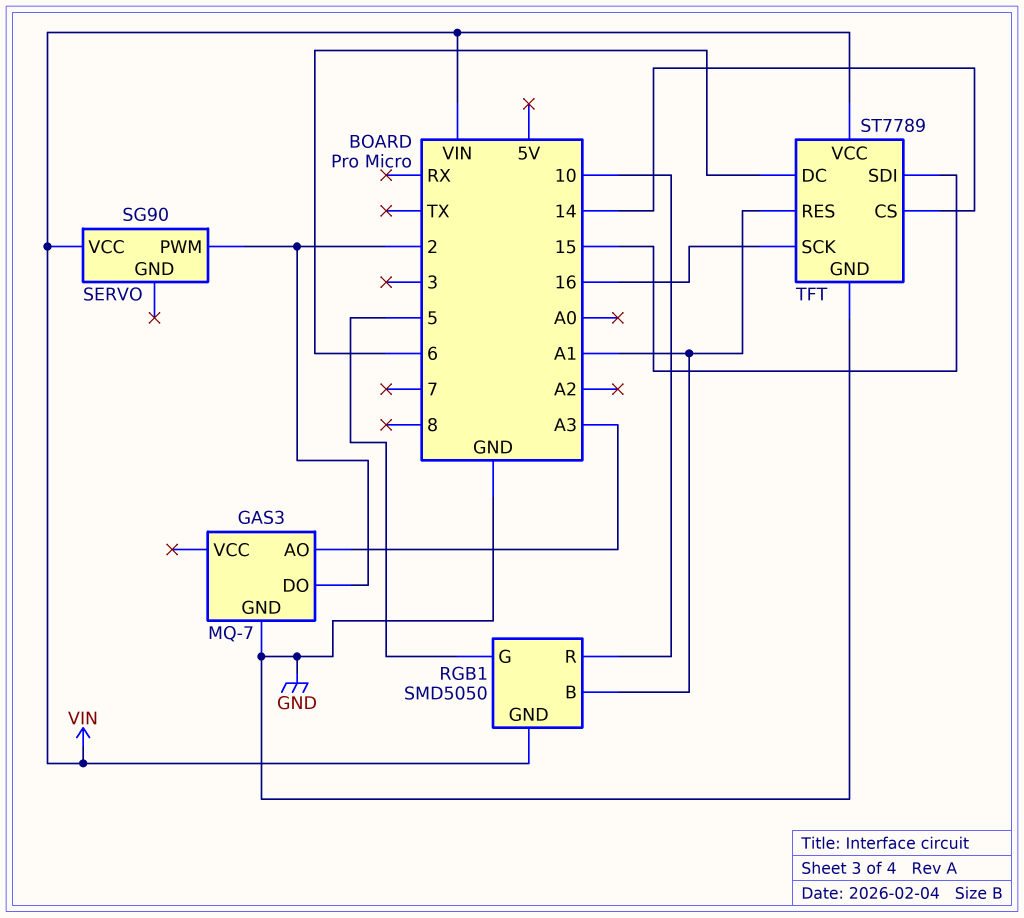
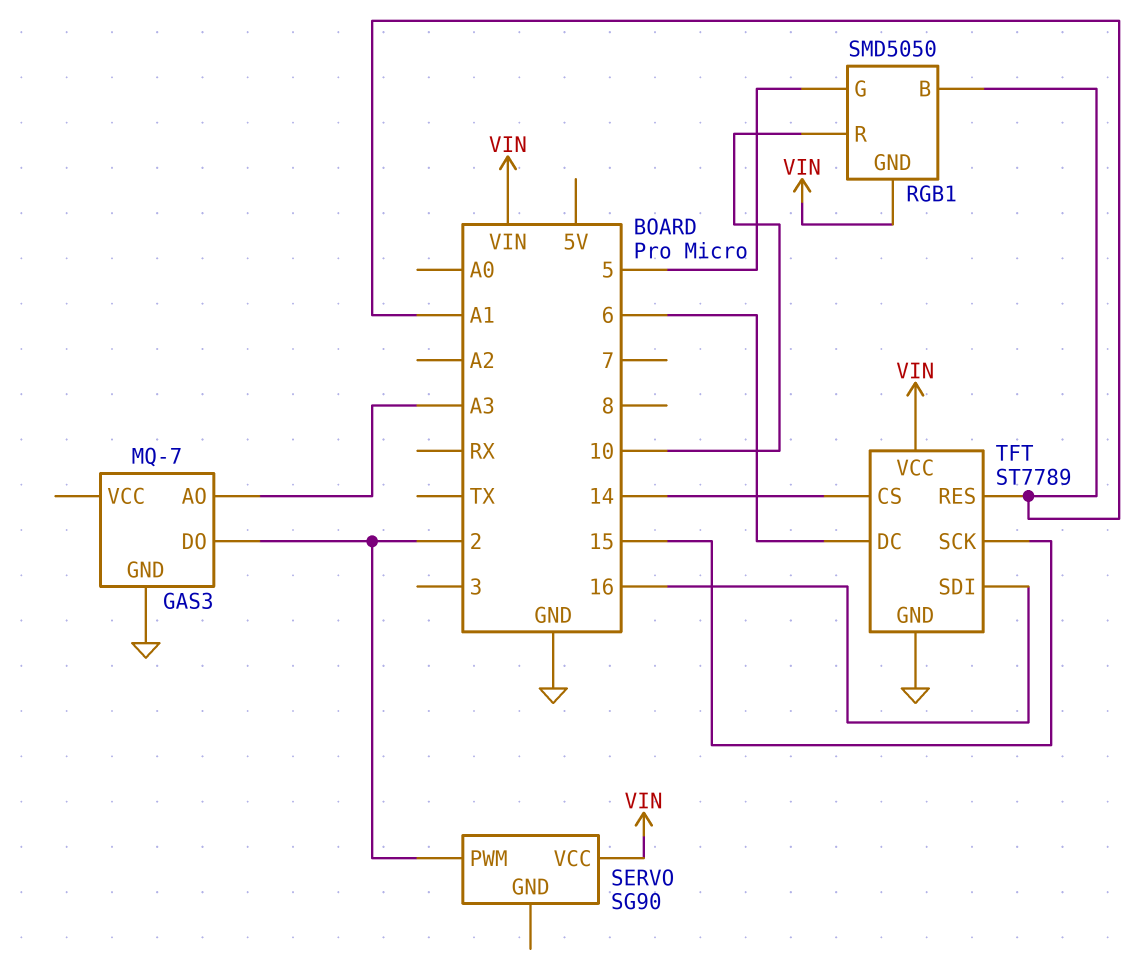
TFT pin SCK: 16 -> 15
TFT pin SDI: 15 -> 16

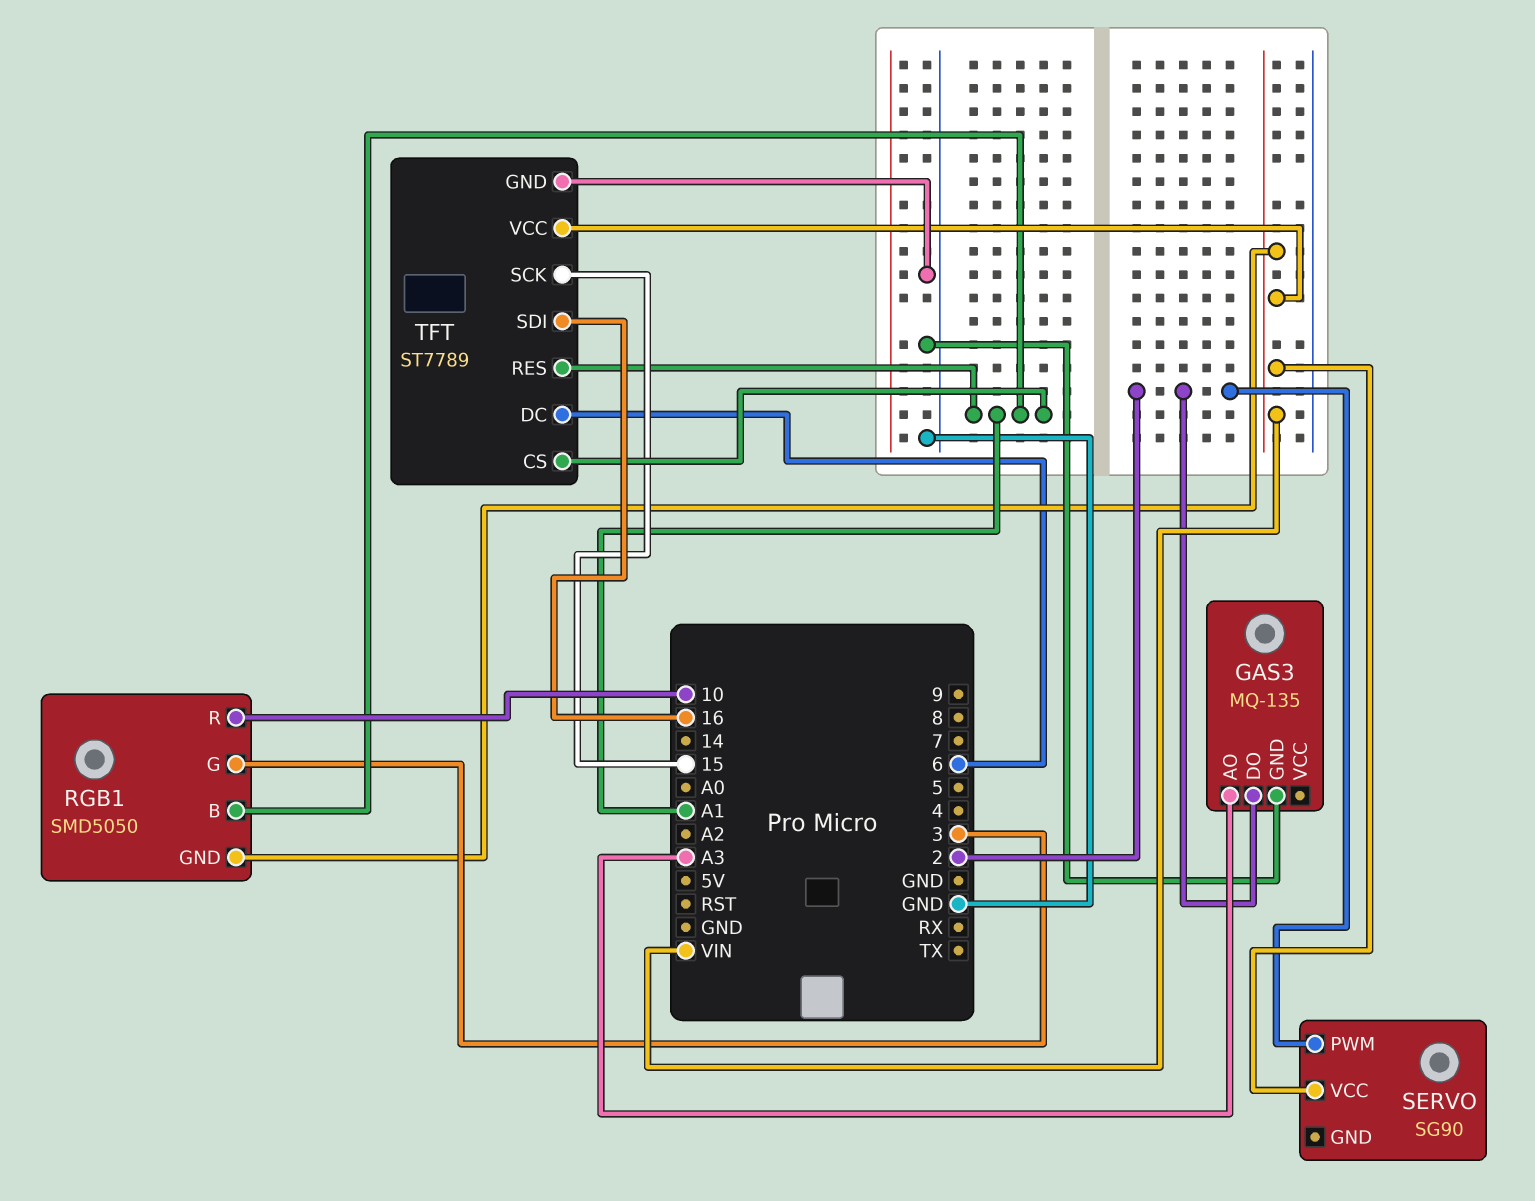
GAS3: MQ-7 -> MQ-135
RGB1 pin G: 5 -> 3
TFT pin CS: 14 -> A1

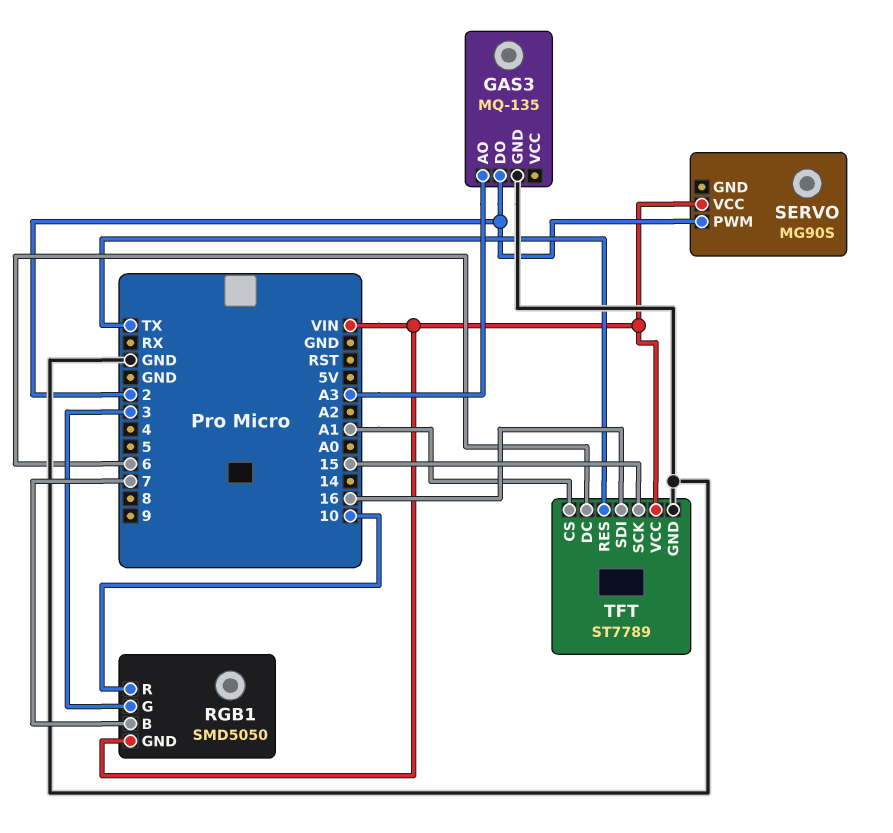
RGB1 pin B: A1 -> 7
SERVO: SG90 -> MG90S
TFT pin RES: A1 -> TX

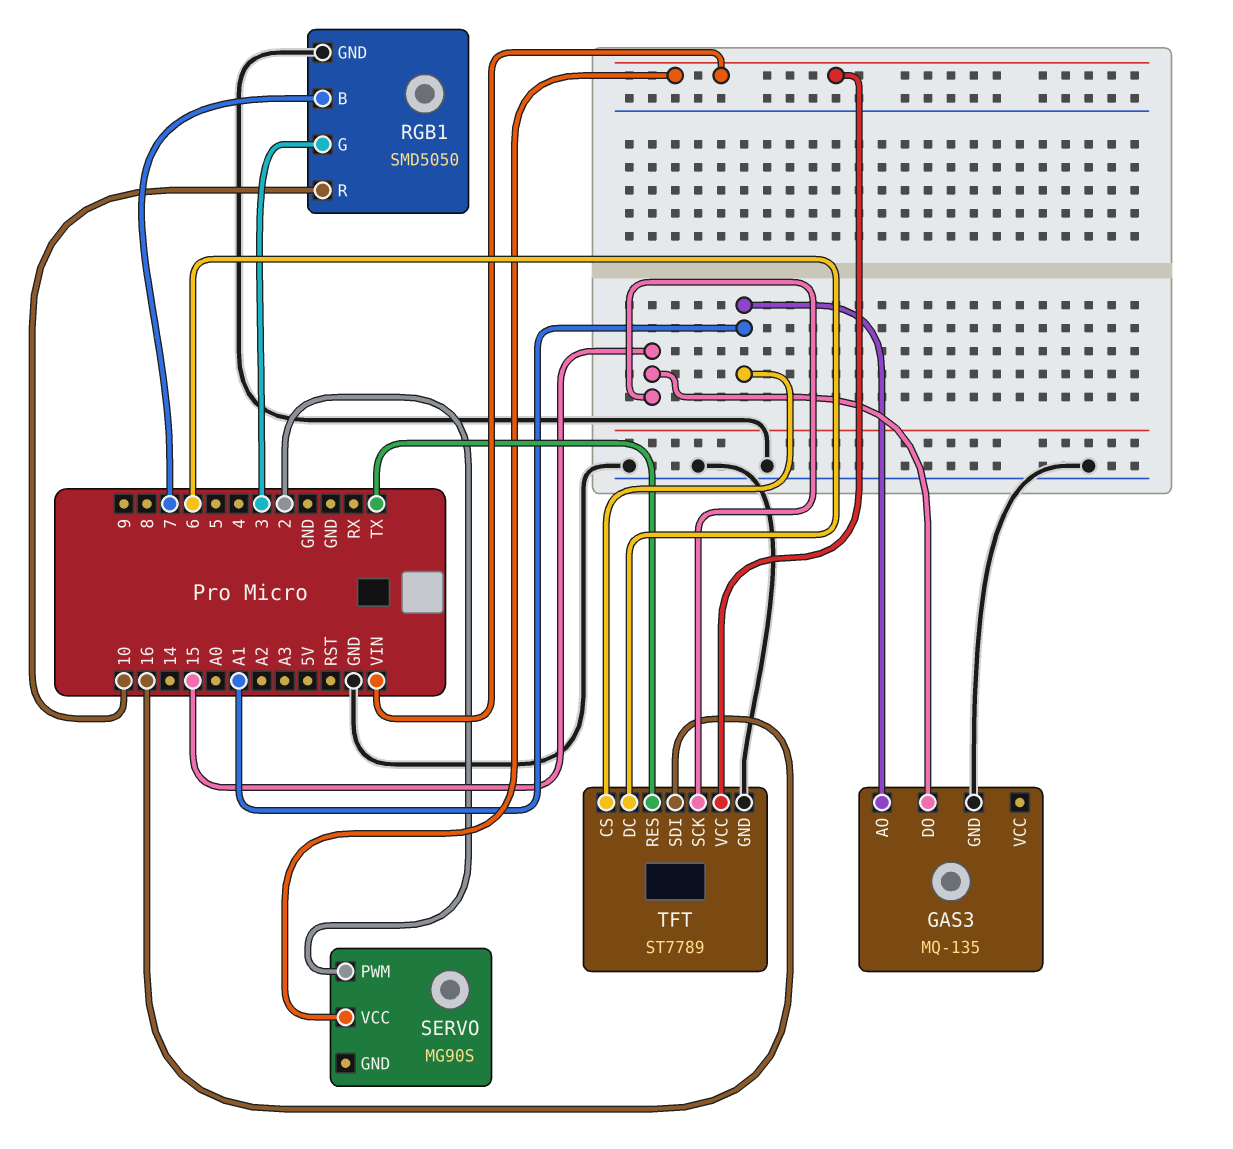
GAS3 pin AO: A3 -> A1
GAS3 pin DO: 2 -> 15
RGB1 pin GND: VIN -> GND

